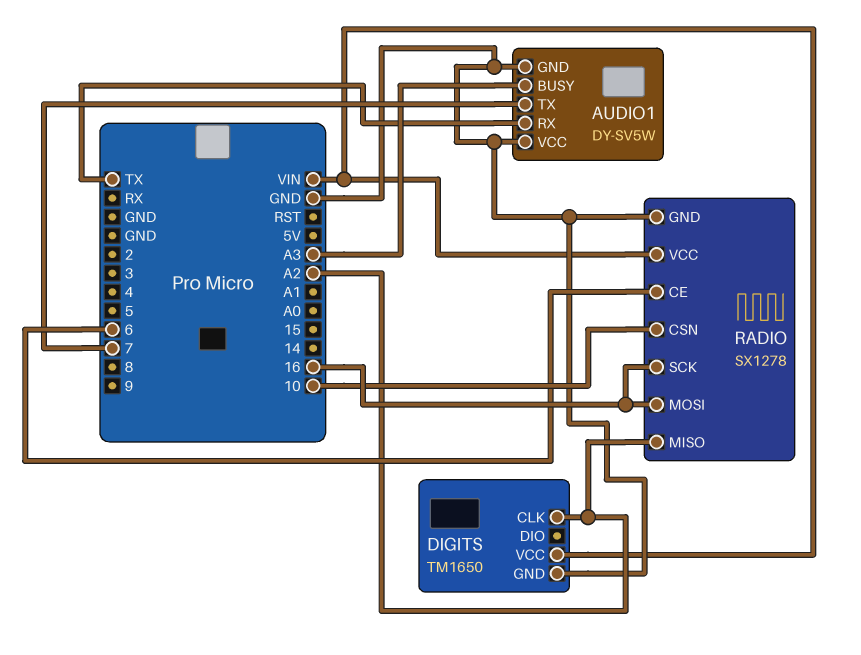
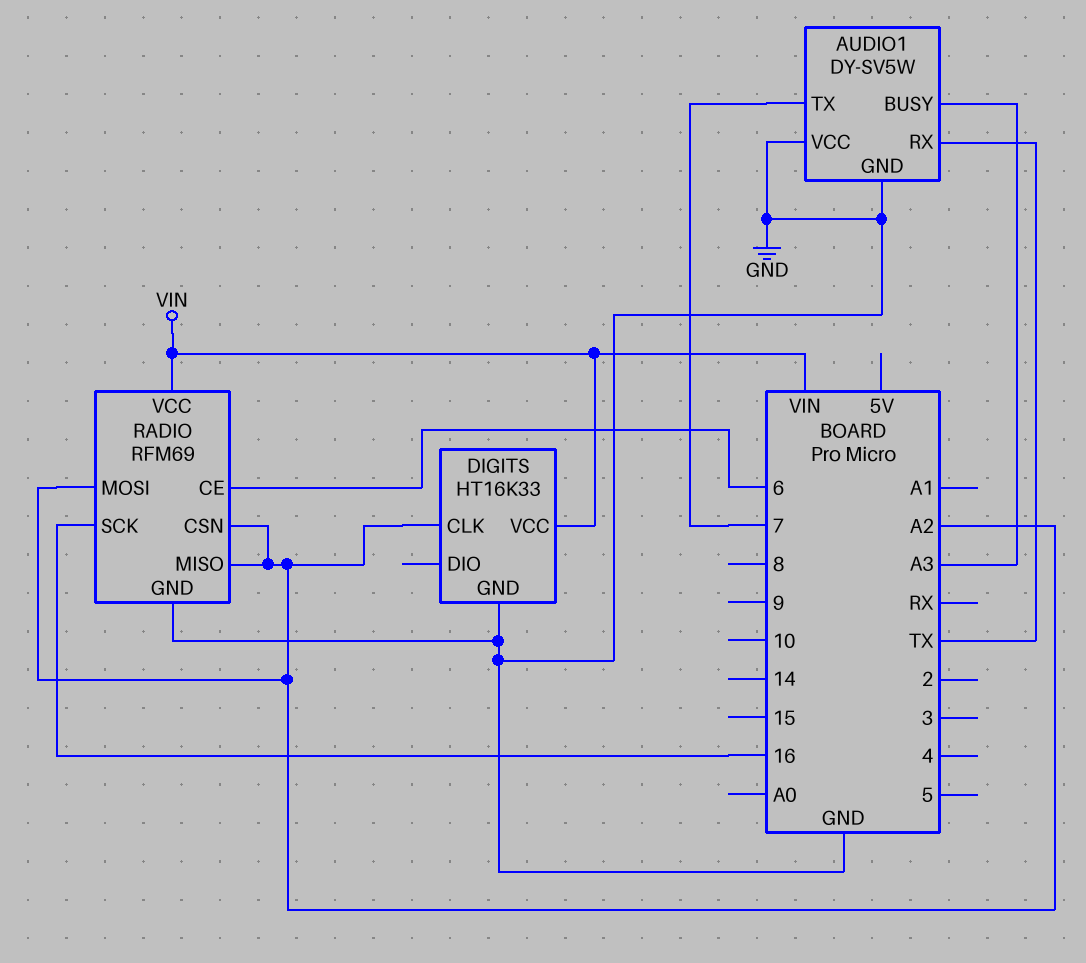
DIGITS: TM1650 -> HT16K33
RADIO: SX1278 -> RFM69
RADIO pin CSN: 10 -> A2
RADIO pin MOSI: 16 -> A2

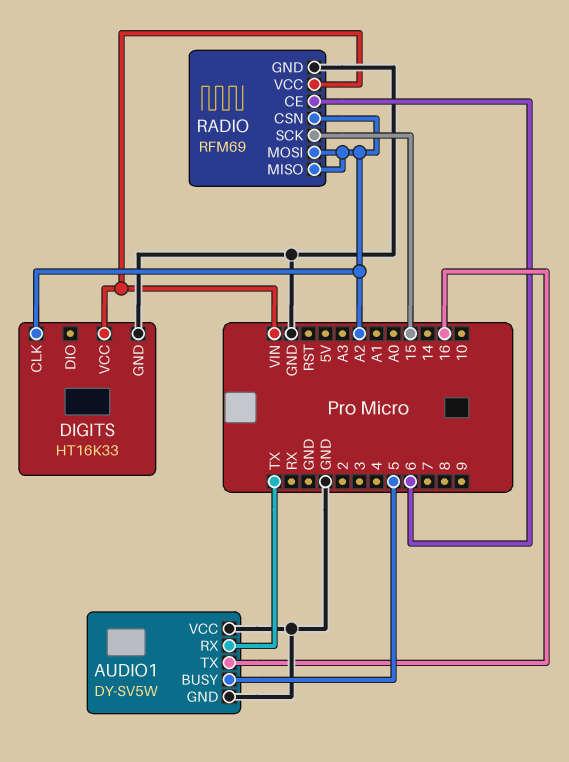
AUDIO1 pin BUSY: A3 -> 5
AUDIO1 pin TX: 7 -> 16
RADIO pin SCK: 16 -> 15

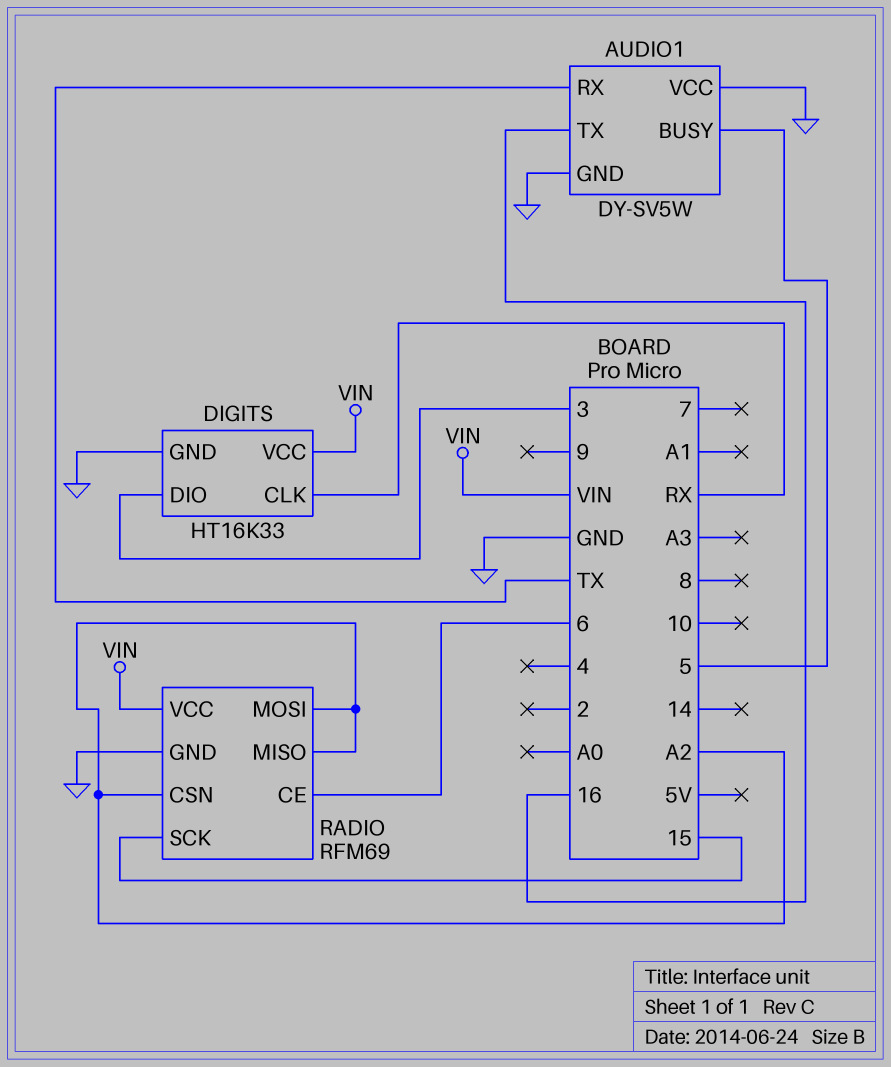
DIGITS pin CLK: A2 -> RX
DIGITS pin DIO: none -> 3

